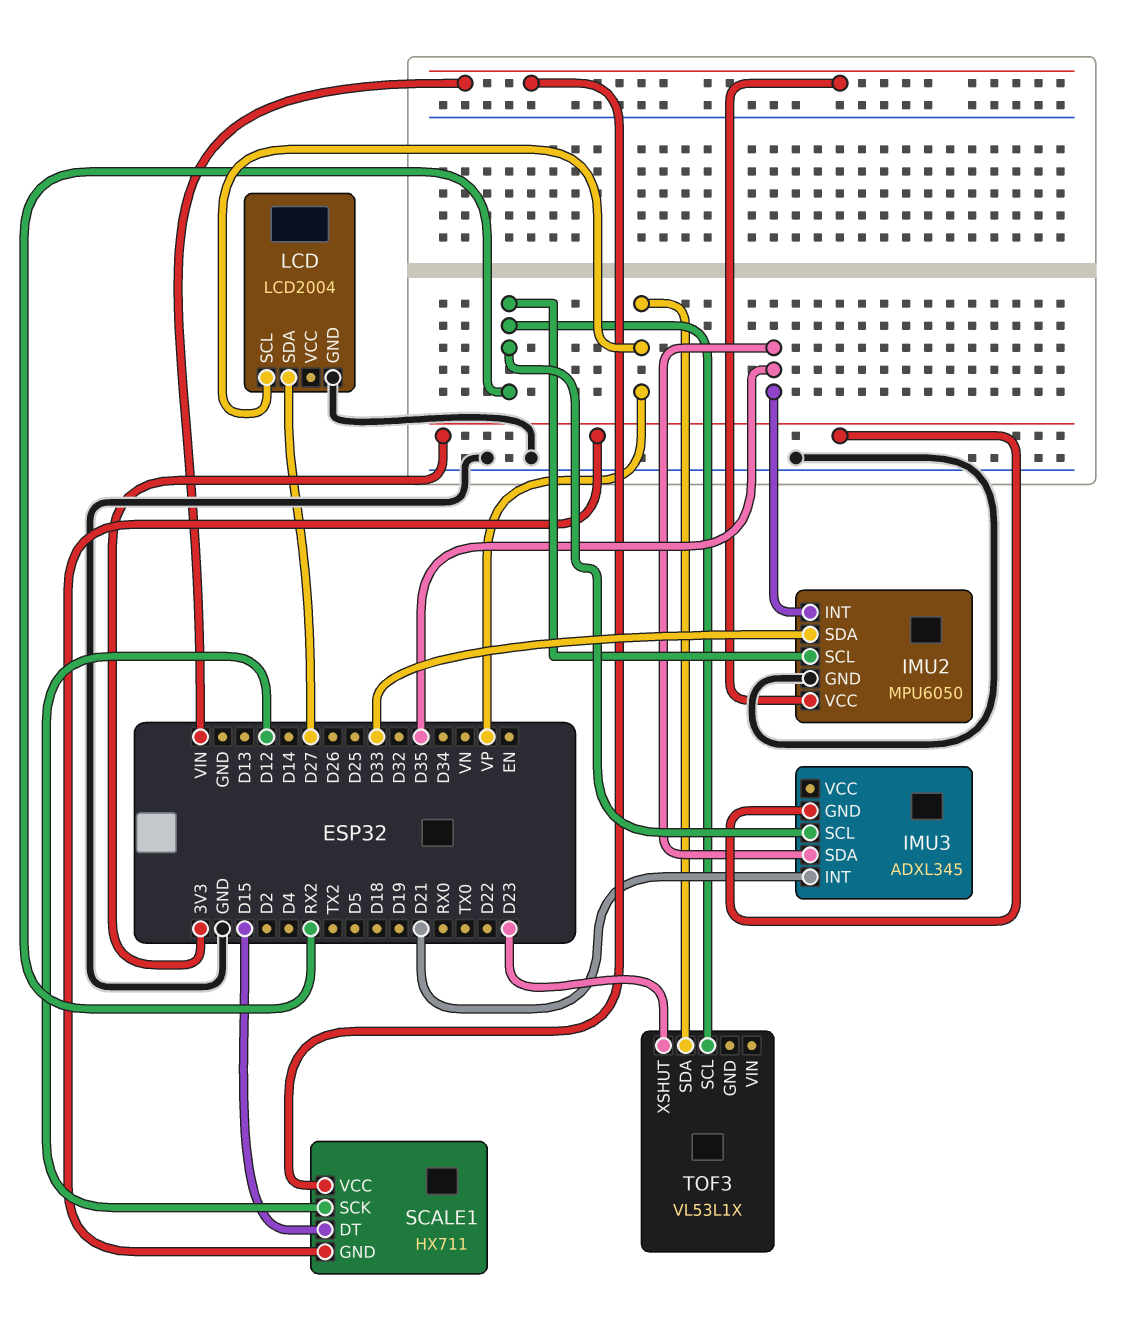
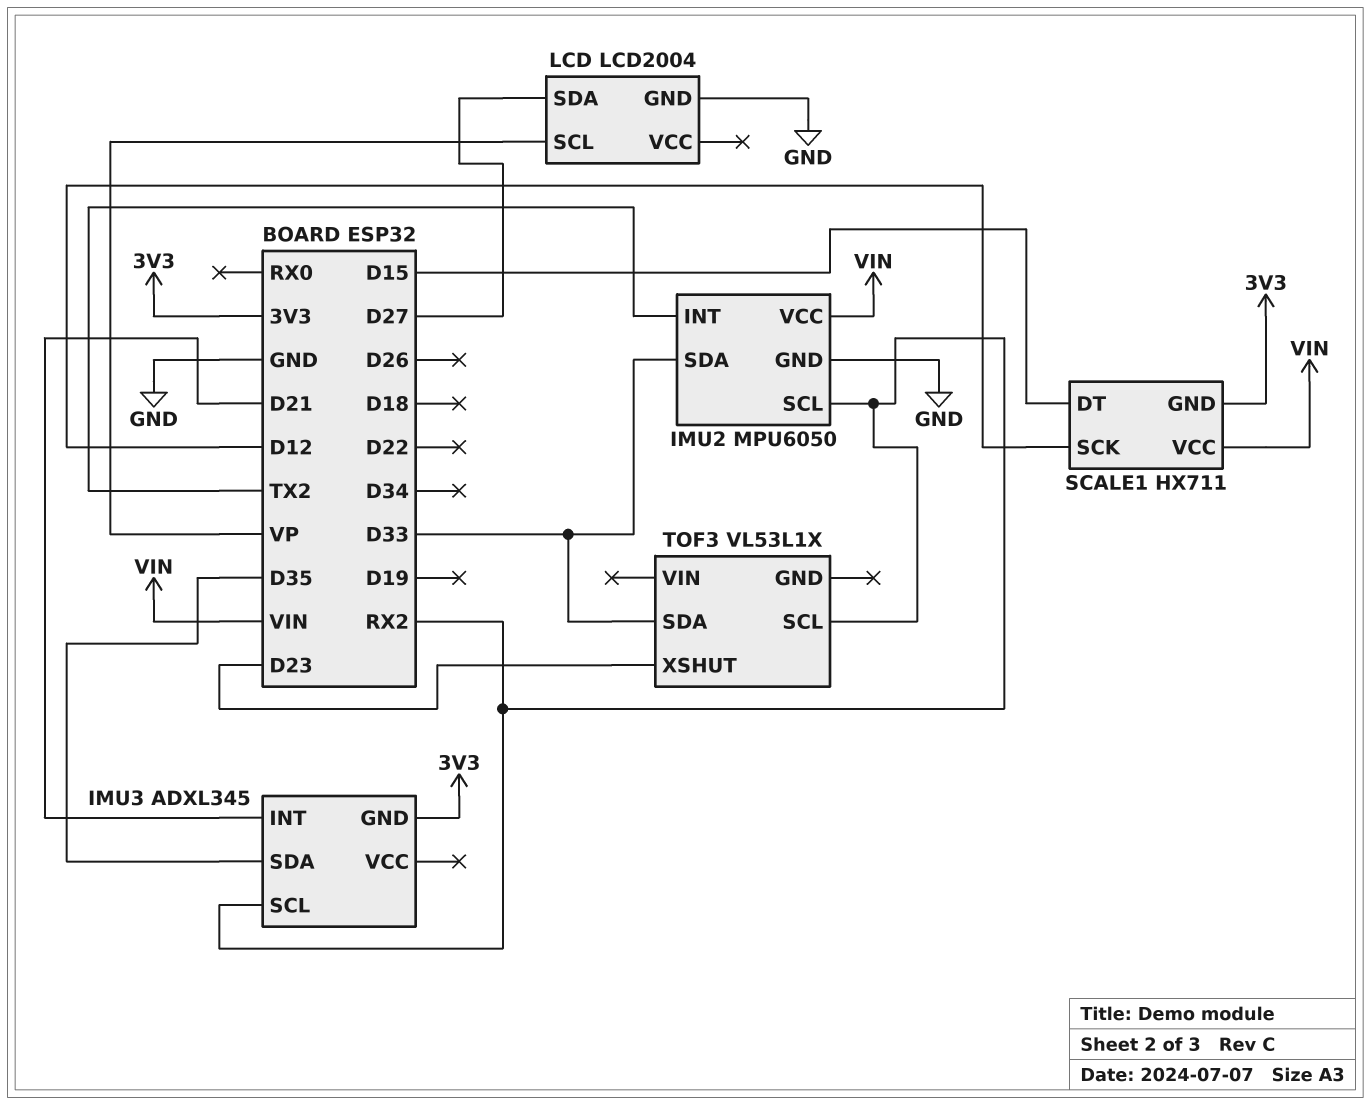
IMU2 pin INT: D35 -> TX2
TOF3 pin SDA: VP -> D33

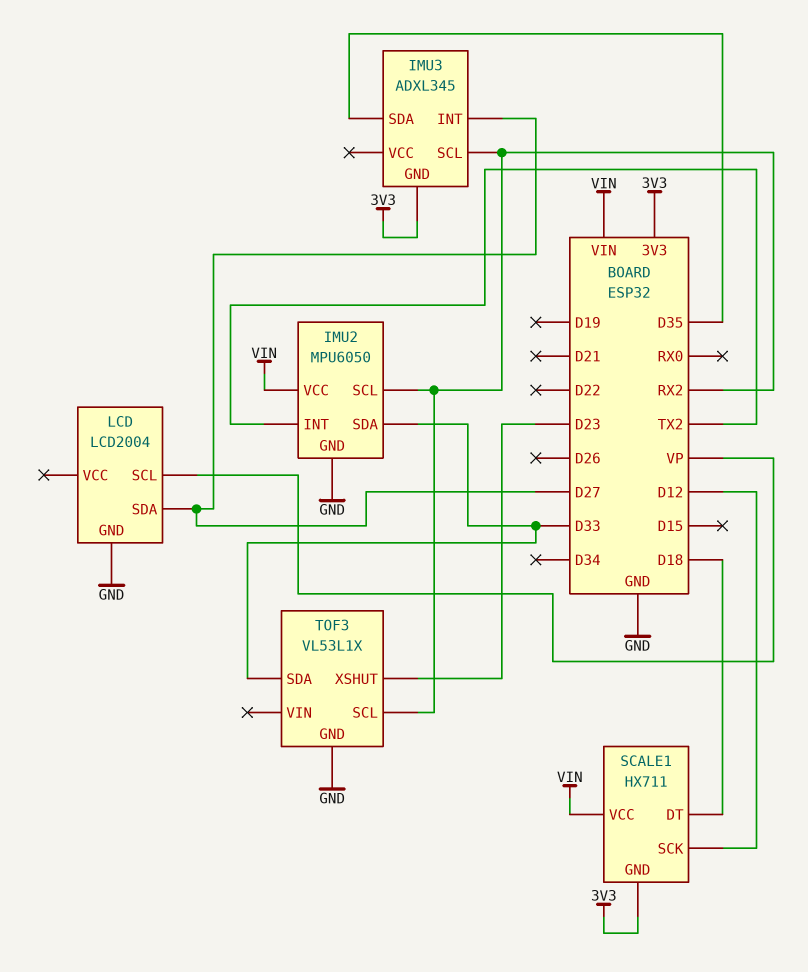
IMU3 pin INT: D21 -> D27
SCALE1 pin DT: D15 -> D18
TOF3 pin GND: none -> GND

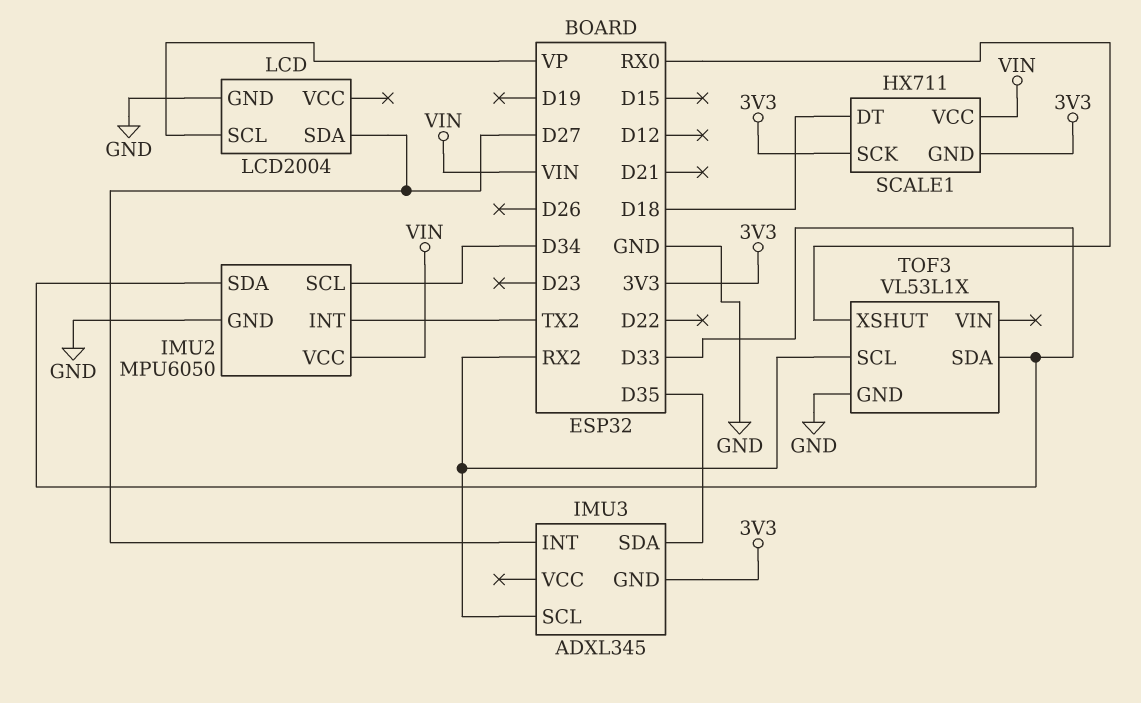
IMU2 pin SCL: RX2 -> D34
SCALE1 pin SCK: D12 -> 3V3
TOF3 pin XSHUT: D23 -> RX0

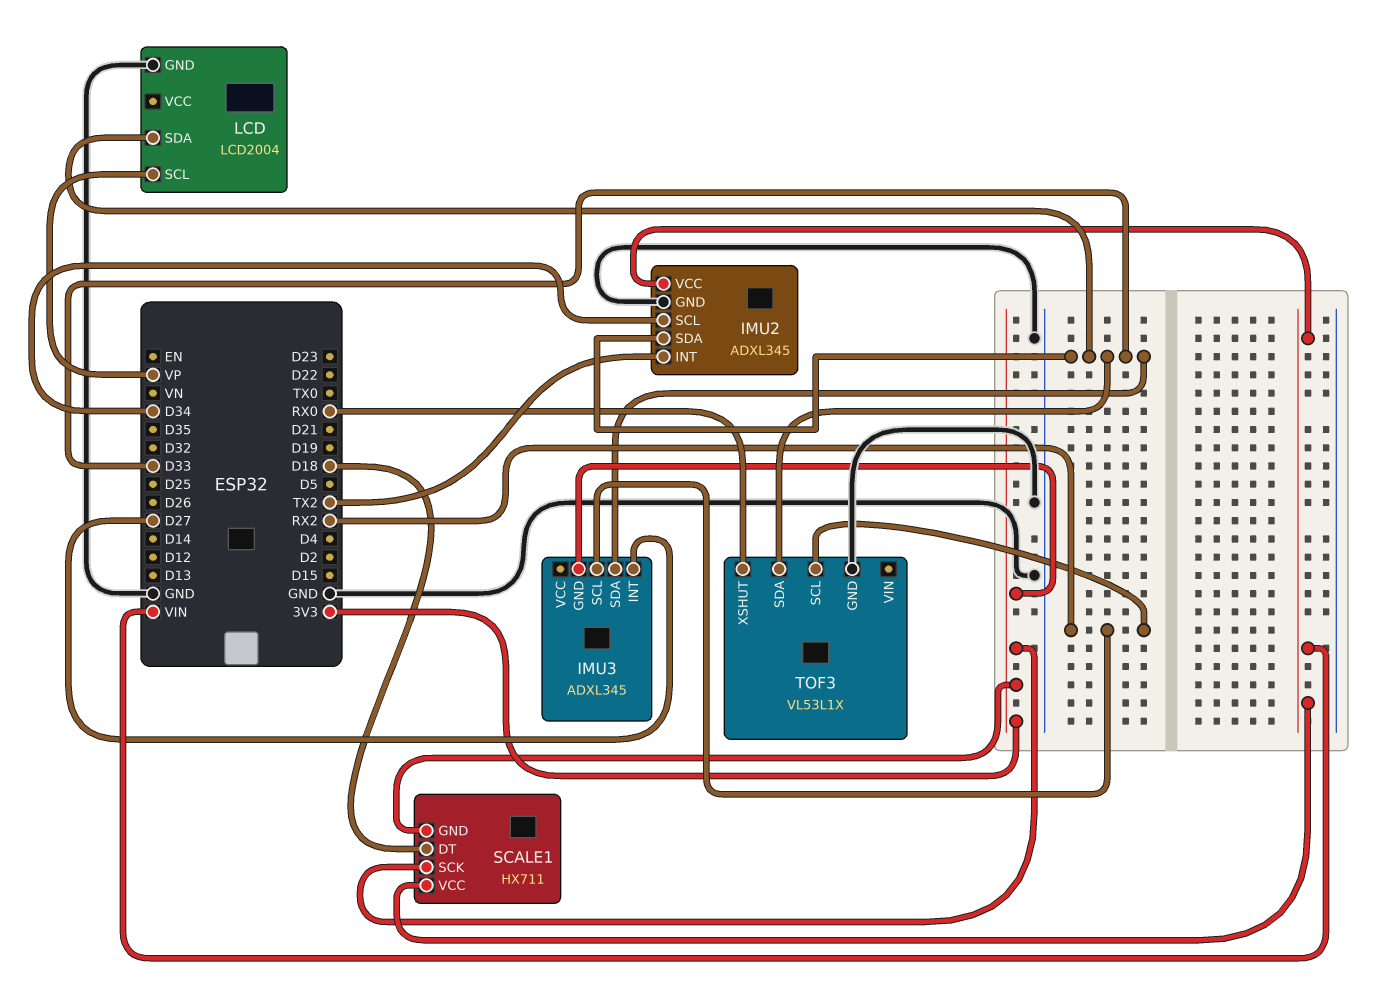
IMU2: MPU6050 -> ADXL345
IMU3 pin SDA: D35 -> D33
LCD pin SDA: D27 -> D33

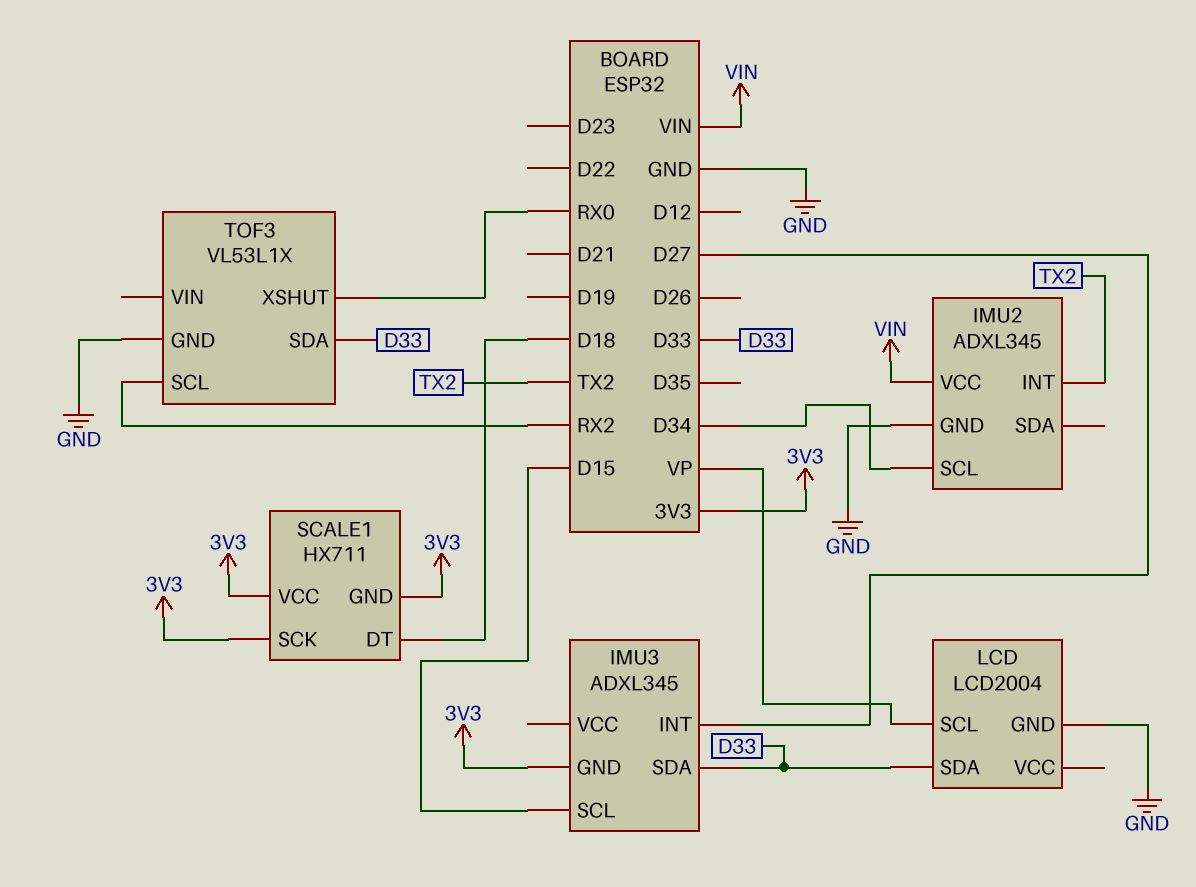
IMU2 pin SDA: D33 -> none
IMU3 pin SCL: RX2 -> D15
SCALE1 pin VCC: VIN -> 3V3

